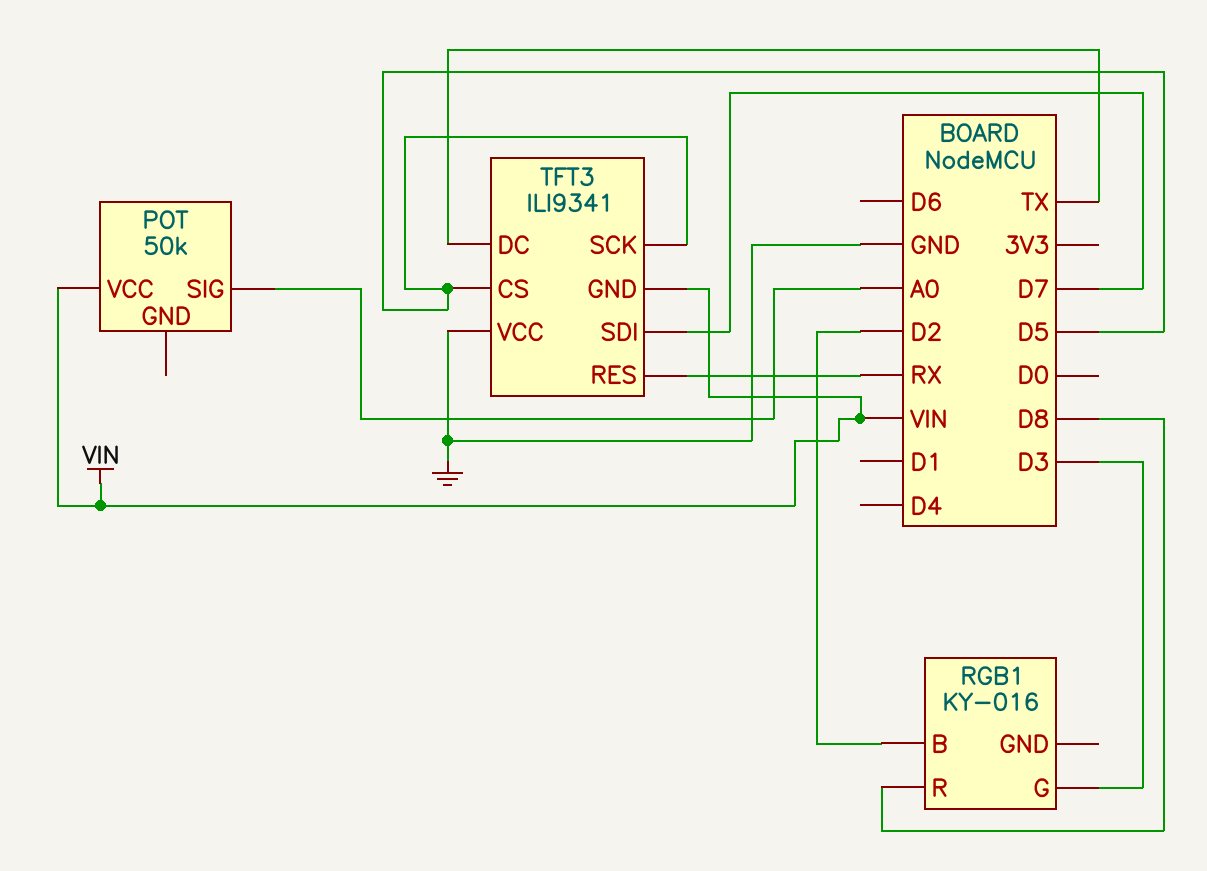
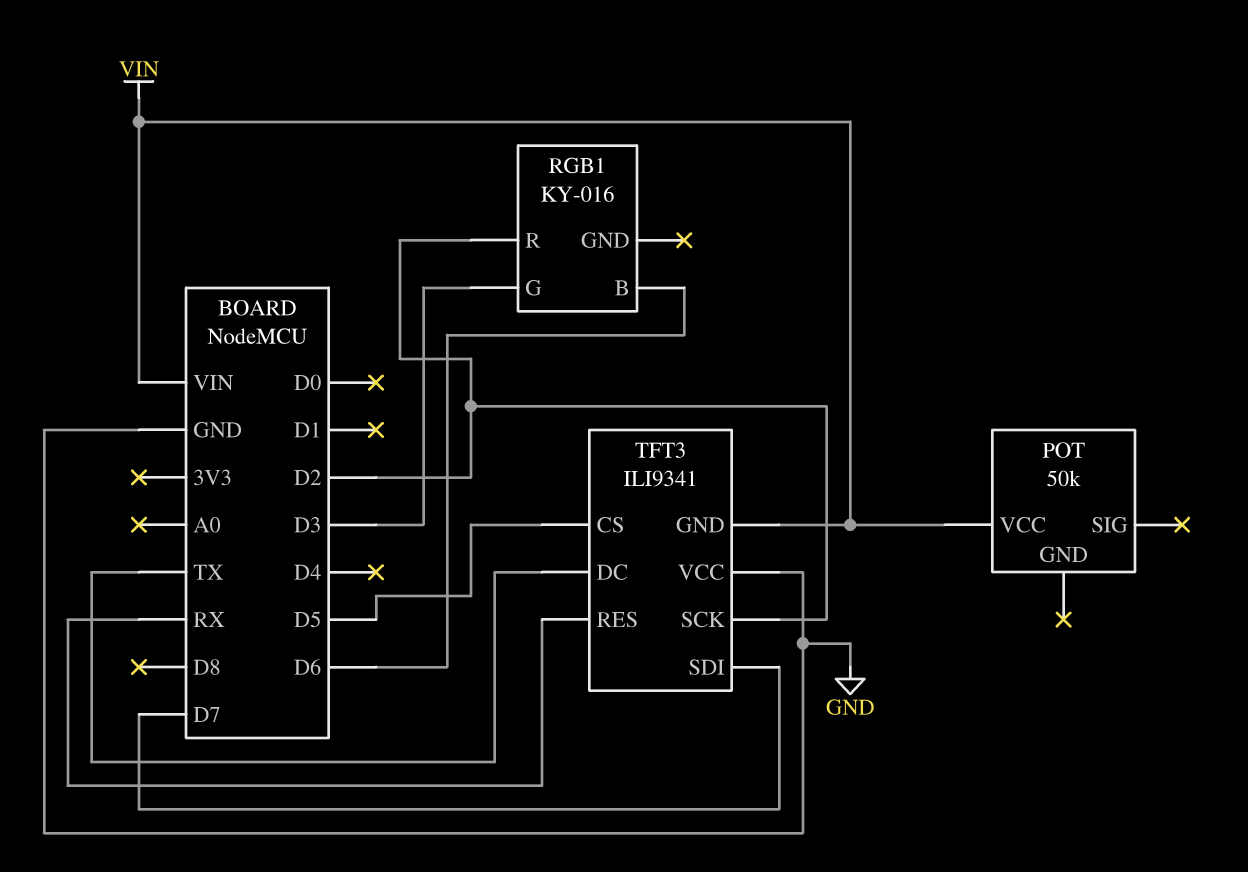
POT pin SIG: A0 -> none
RGB1 pin B: D2 -> D6
RGB1 pin R: D8 -> D2
TFT3 pin SCK: D5 -> D2

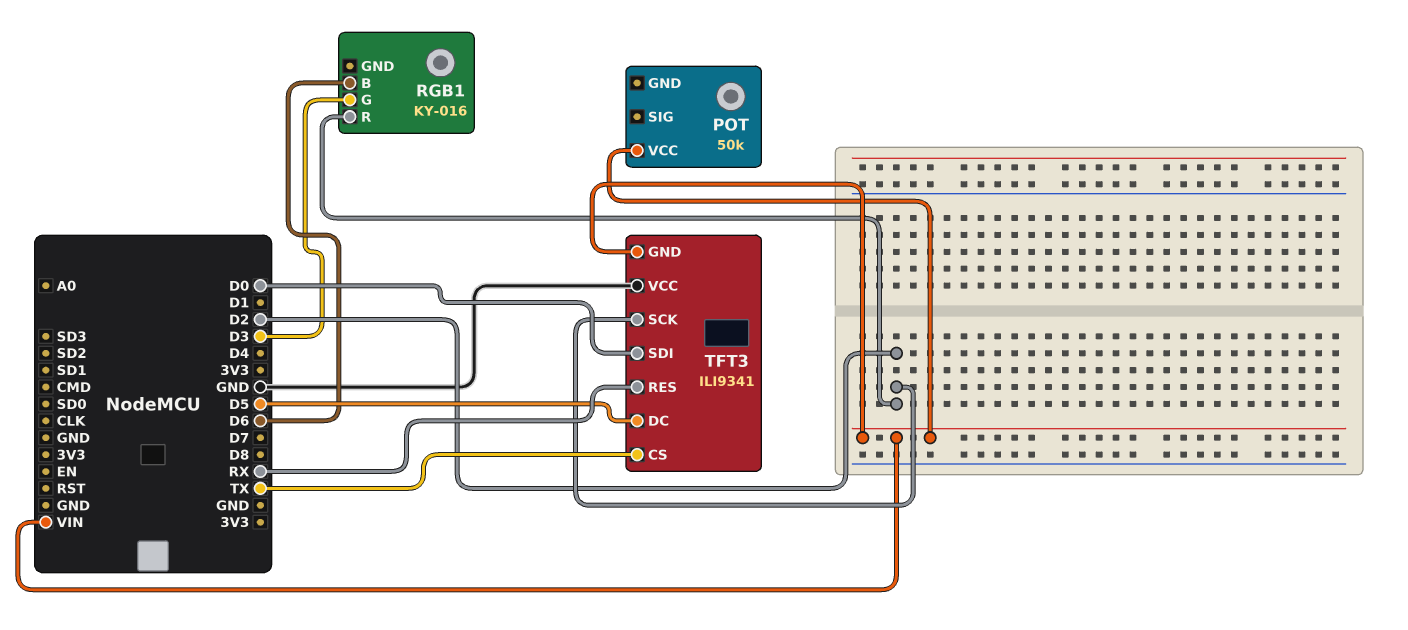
TFT3 pin CS: D5 -> TX
TFT3 pin DC: TX -> D5
TFT3 pin SDI: D7 -> D0

